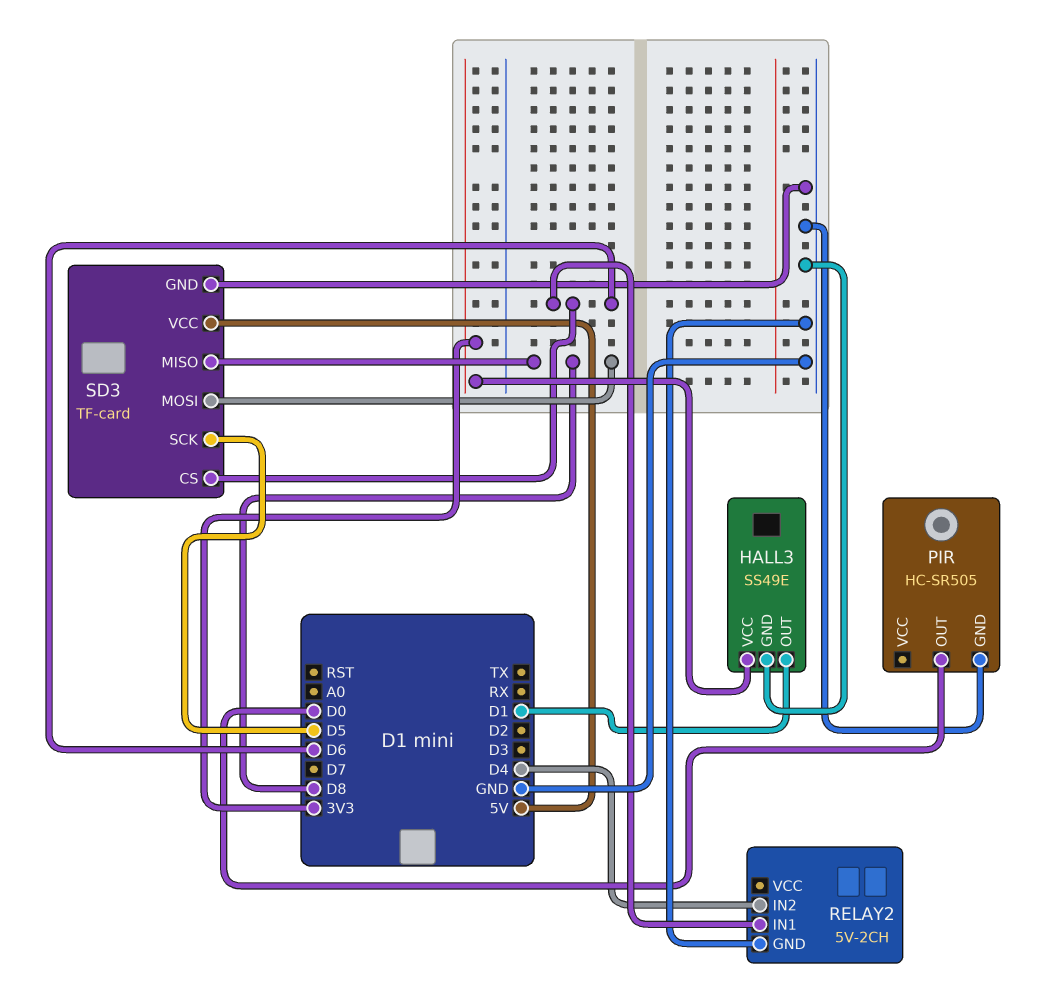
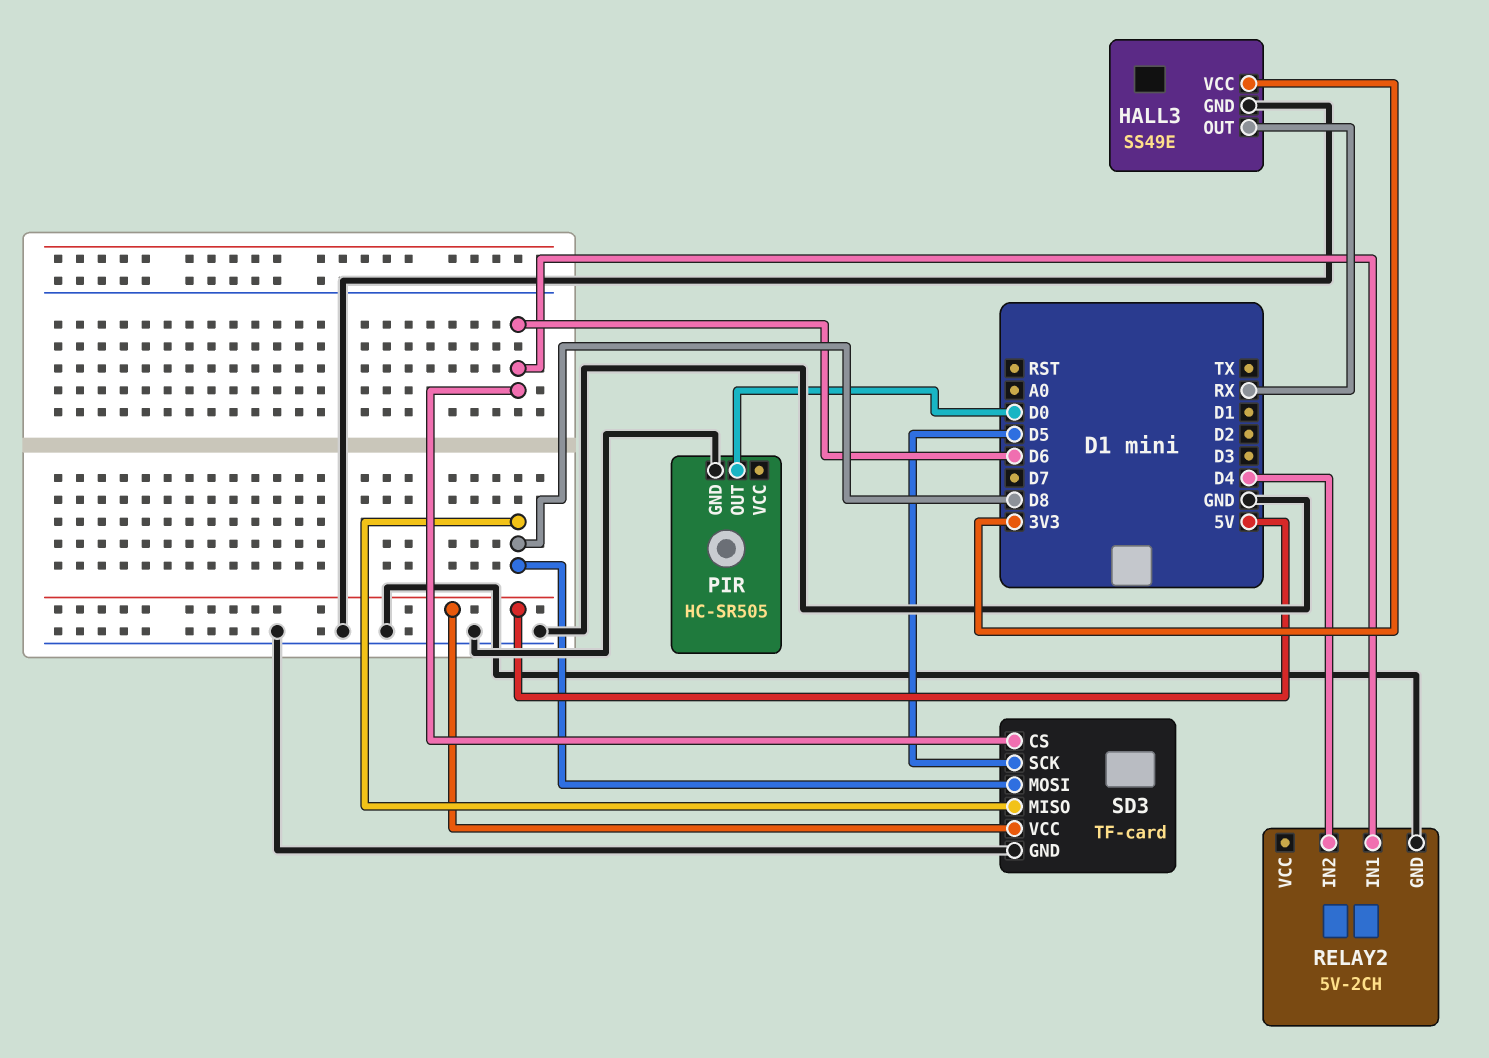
HALL3 pin OUT: D1 -> RX

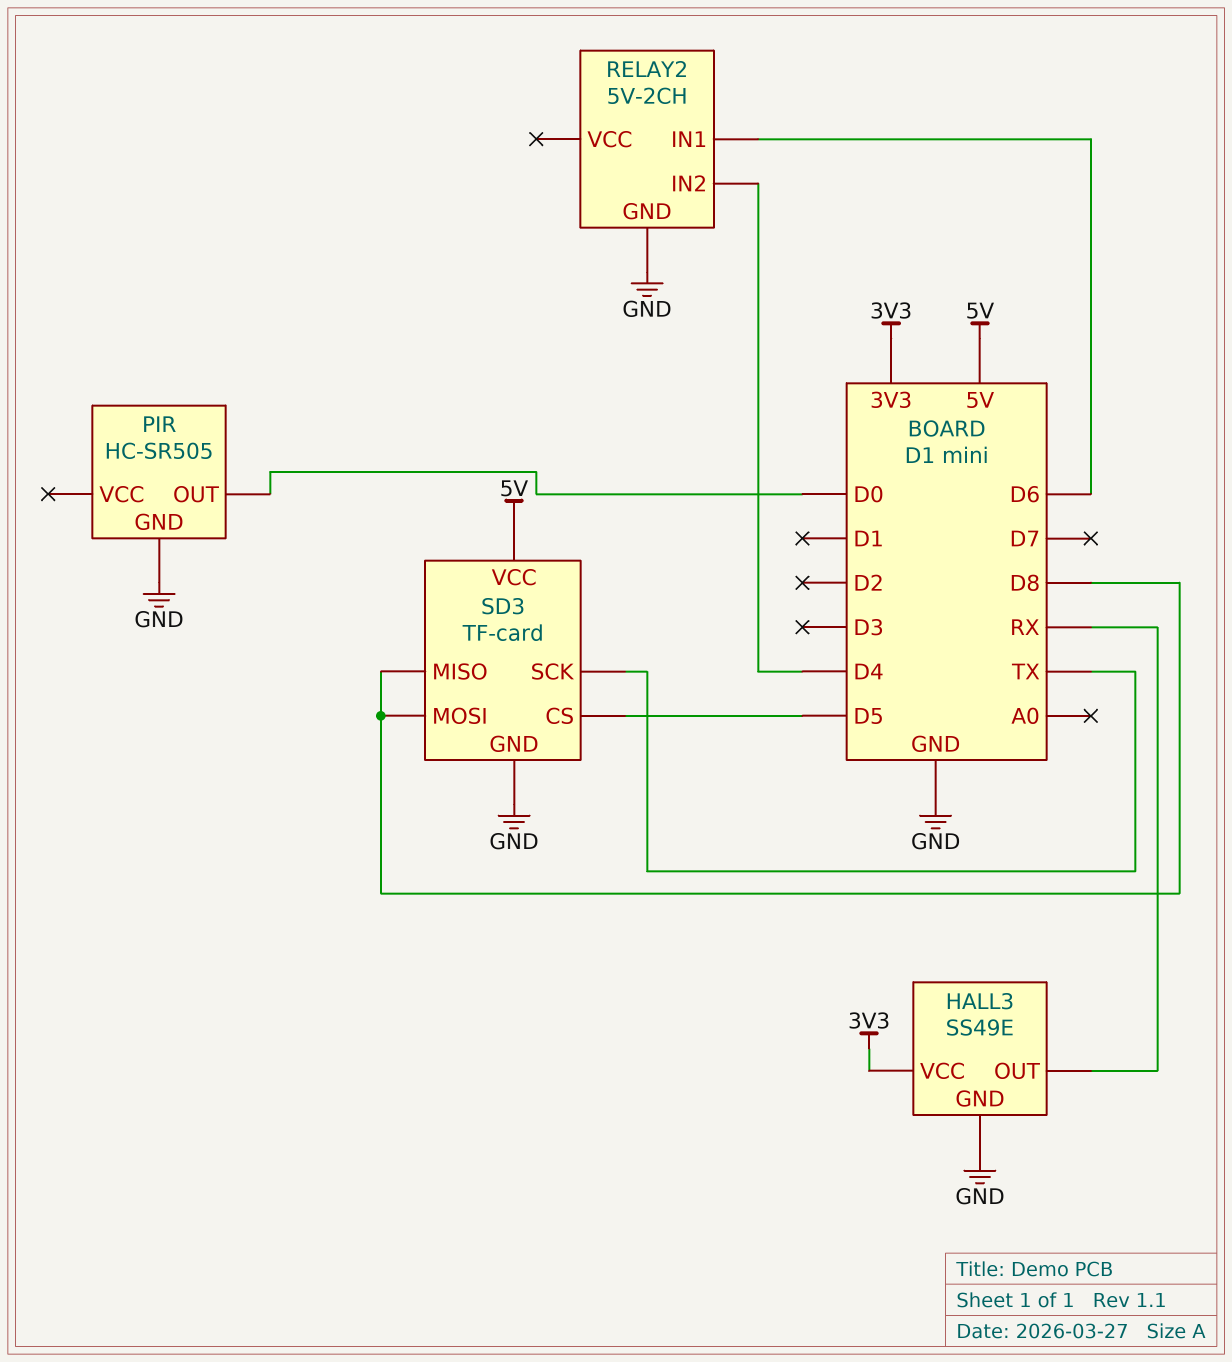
SD3 pin CS: D6 -> D5
SD3 pin SCK: D5 -> TX

